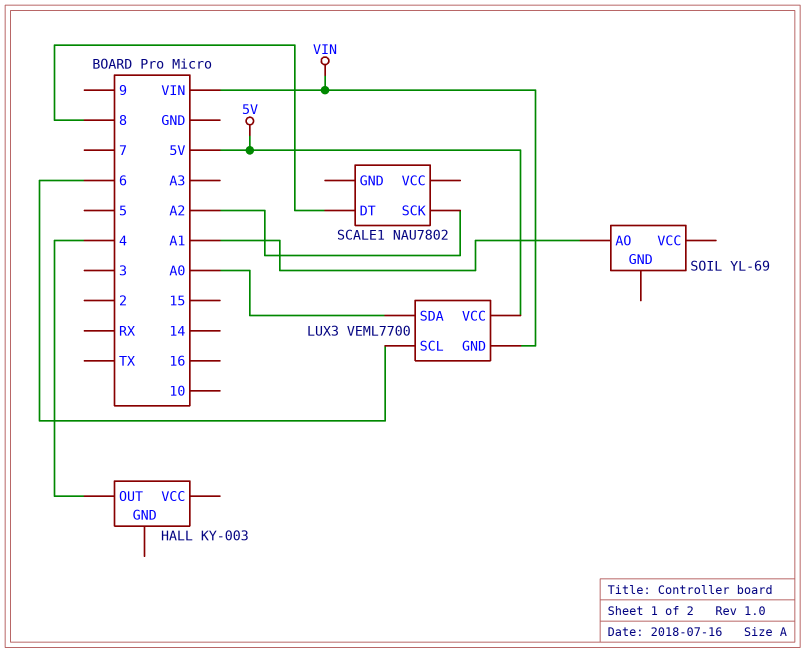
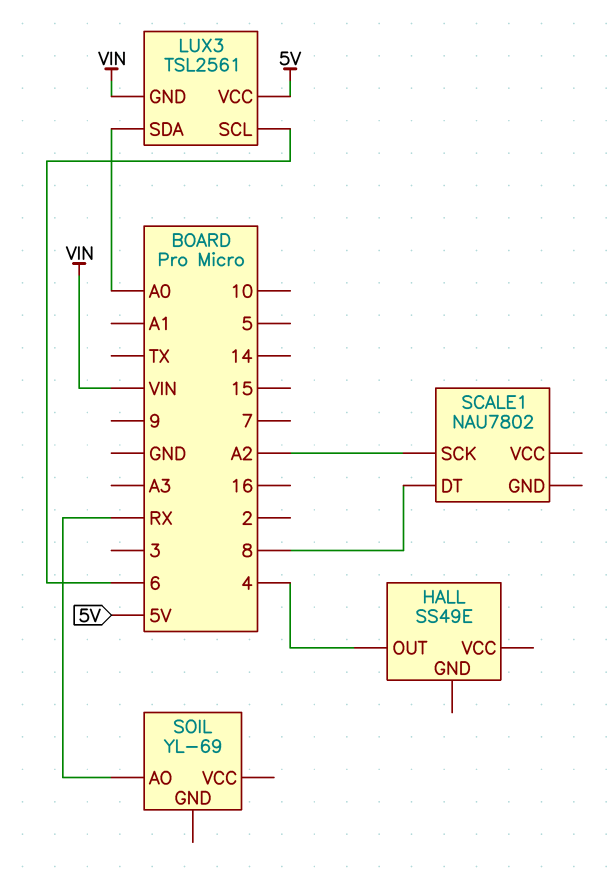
HALL: KY-003 -> SS49E
LUX3: VEML7700 -> TSL2561
SOIL pin AO: A1 -> RX

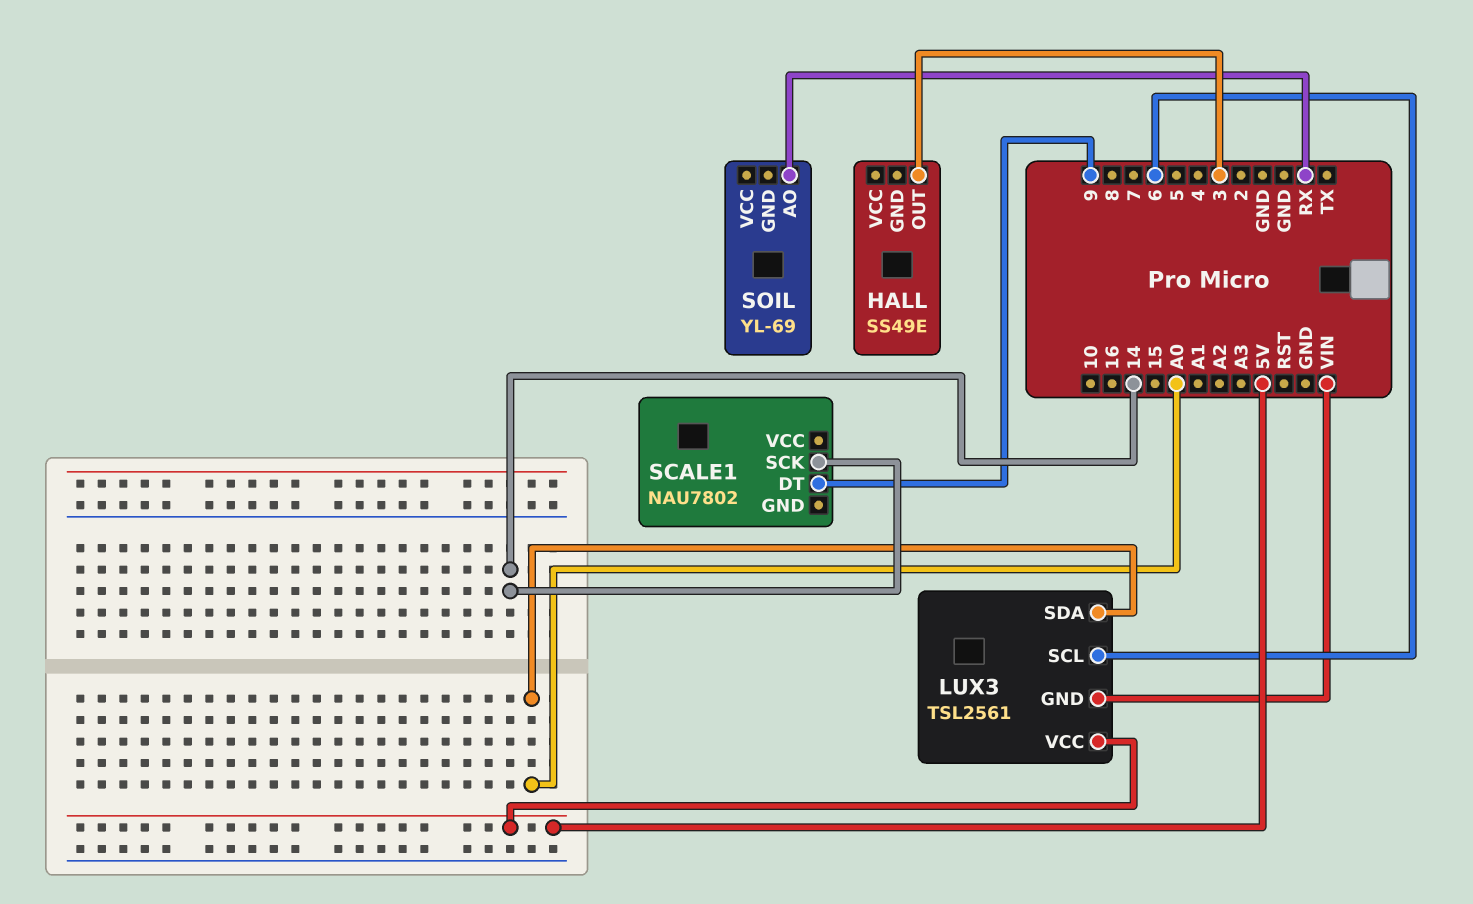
HALL pin OUT: 4 -> 3
SCALE1 pin DT: 8 -> 9
SCALE1 pin SCK: A2 -> 14

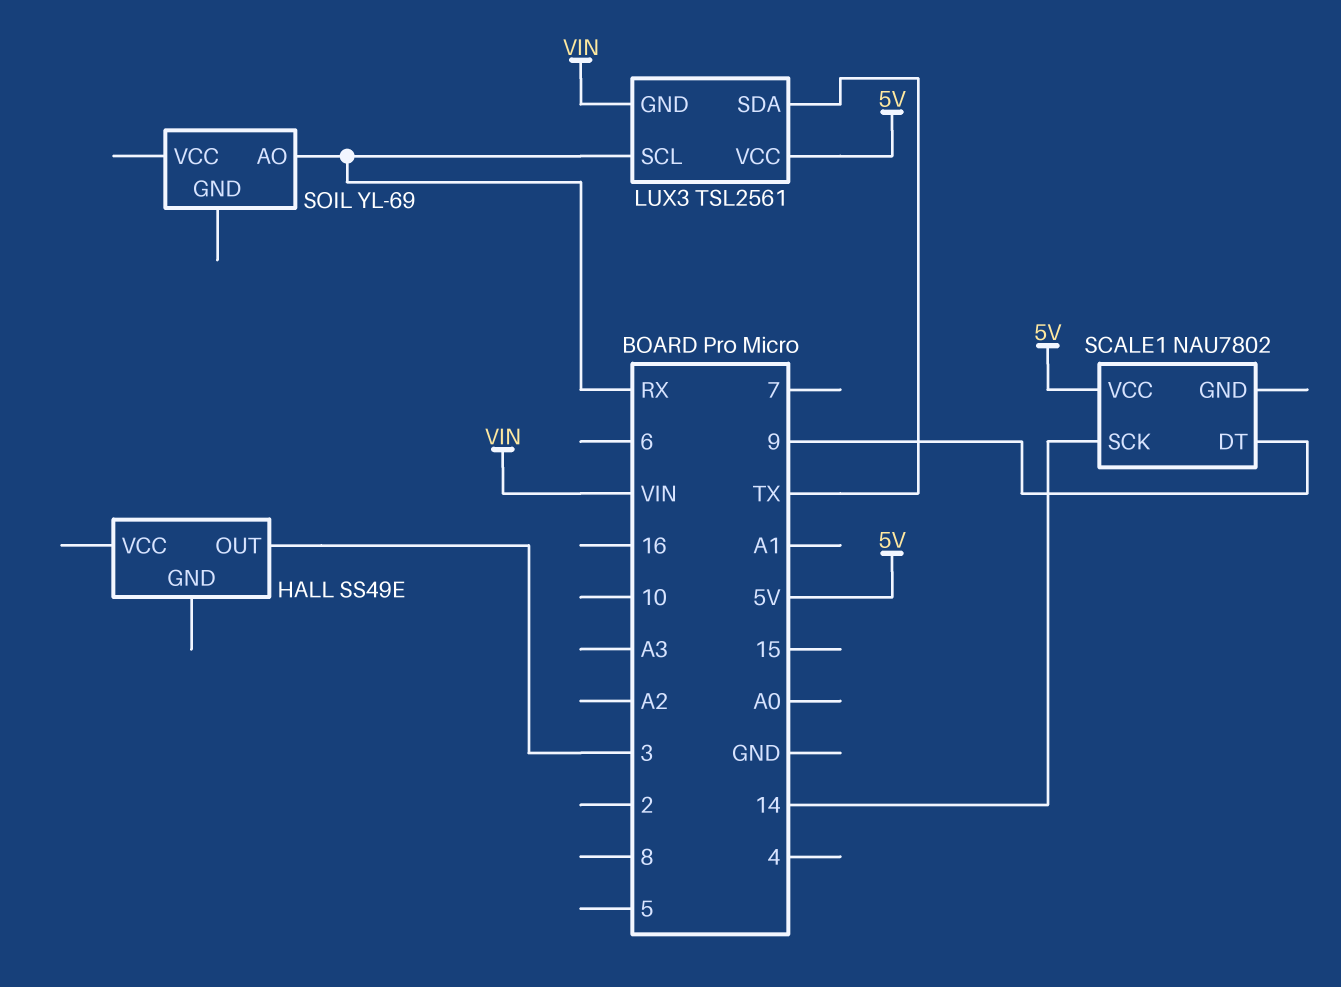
LUX3 pin SCL: 6 -> RX
LUX3 pin SDA: A0 -> TX
SCALE1 pin VCC: none -> 5V

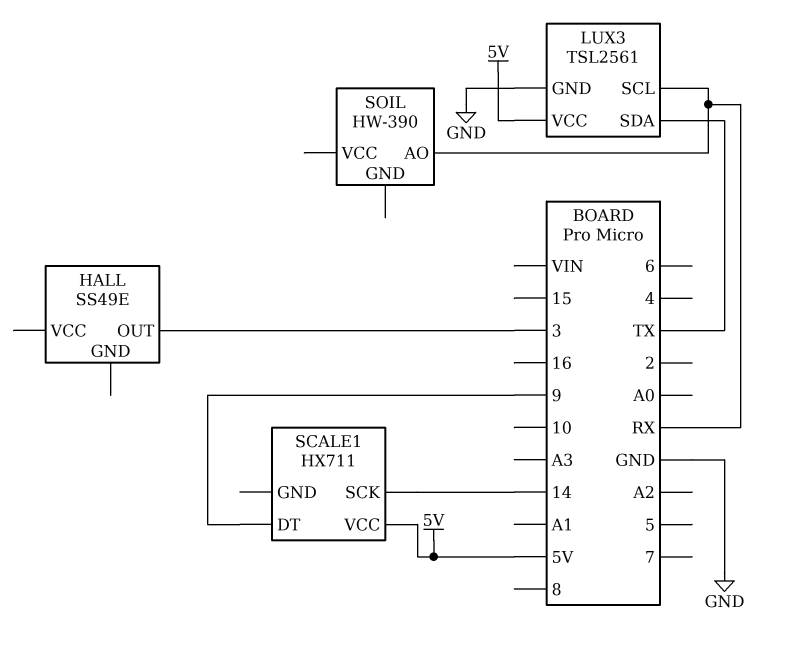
LUX3 pin GND: VIN -> GND
SCALE1: NAU7802 -> HX711
SOIL: YL-69 -> HW-390

